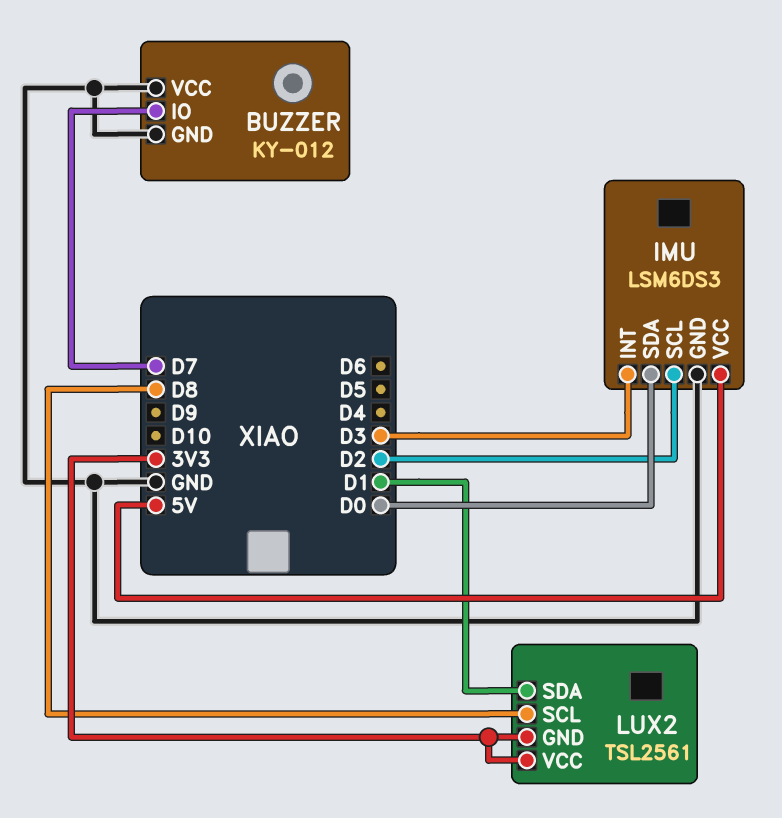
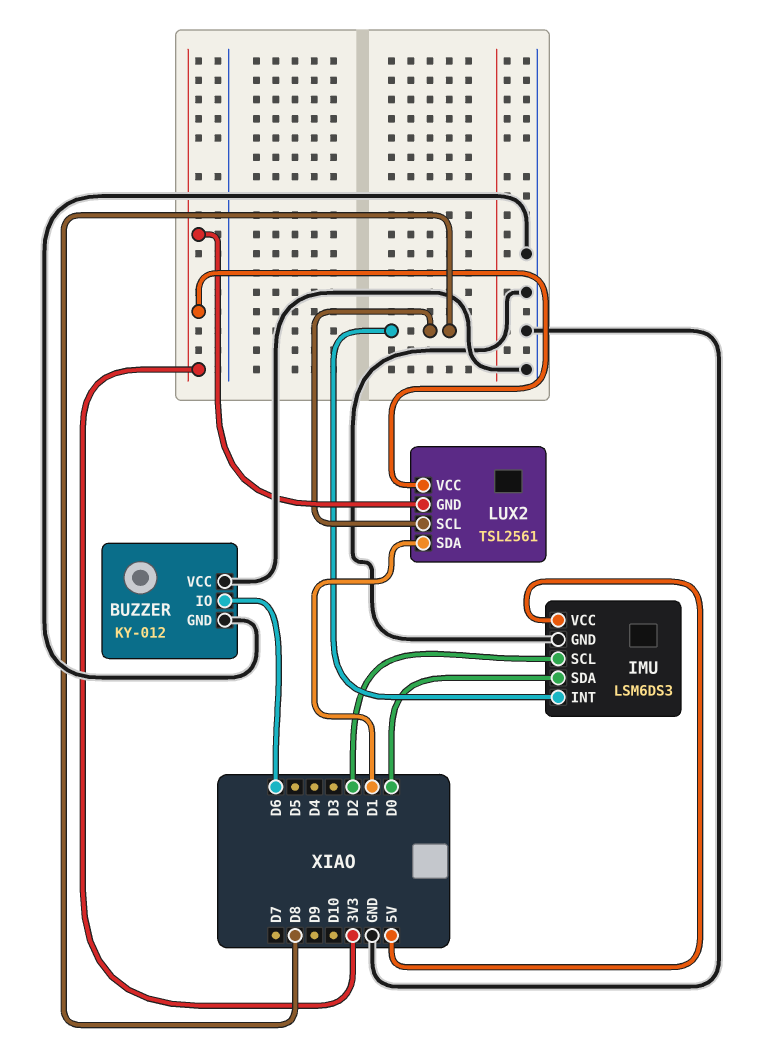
BUZZER pin IO: D7 -> D6
IMU pin INT: D3 -> D8

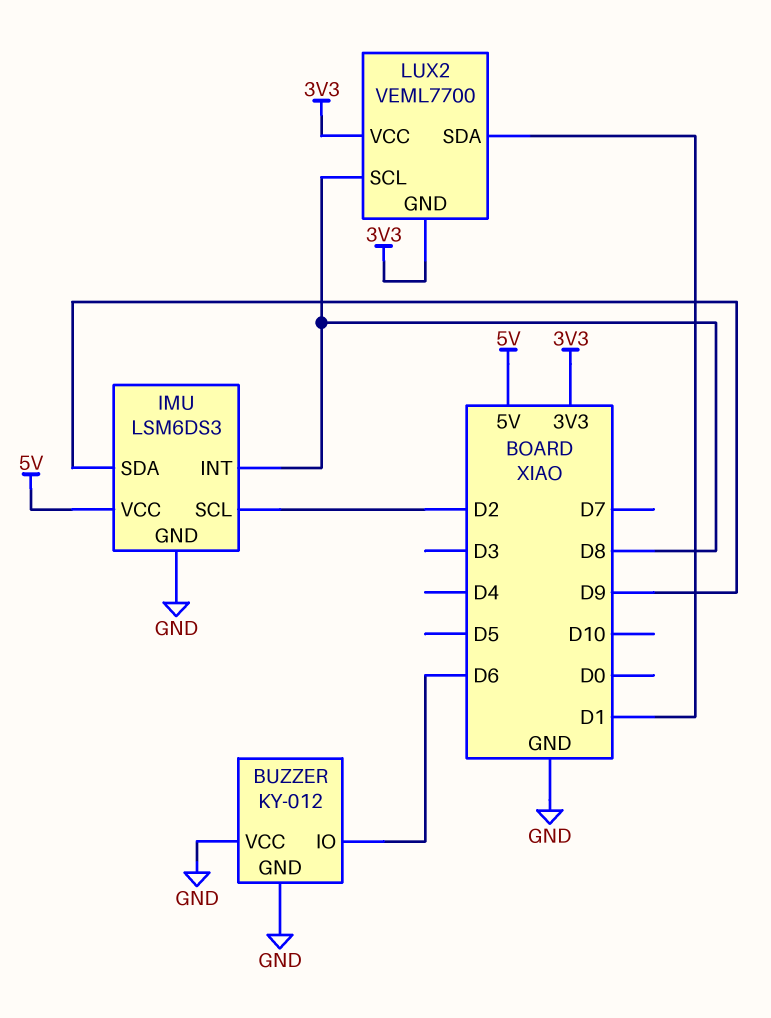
IMU pin SDA: D0 -> D9
LUX2: TSL2561 -> VEML7700

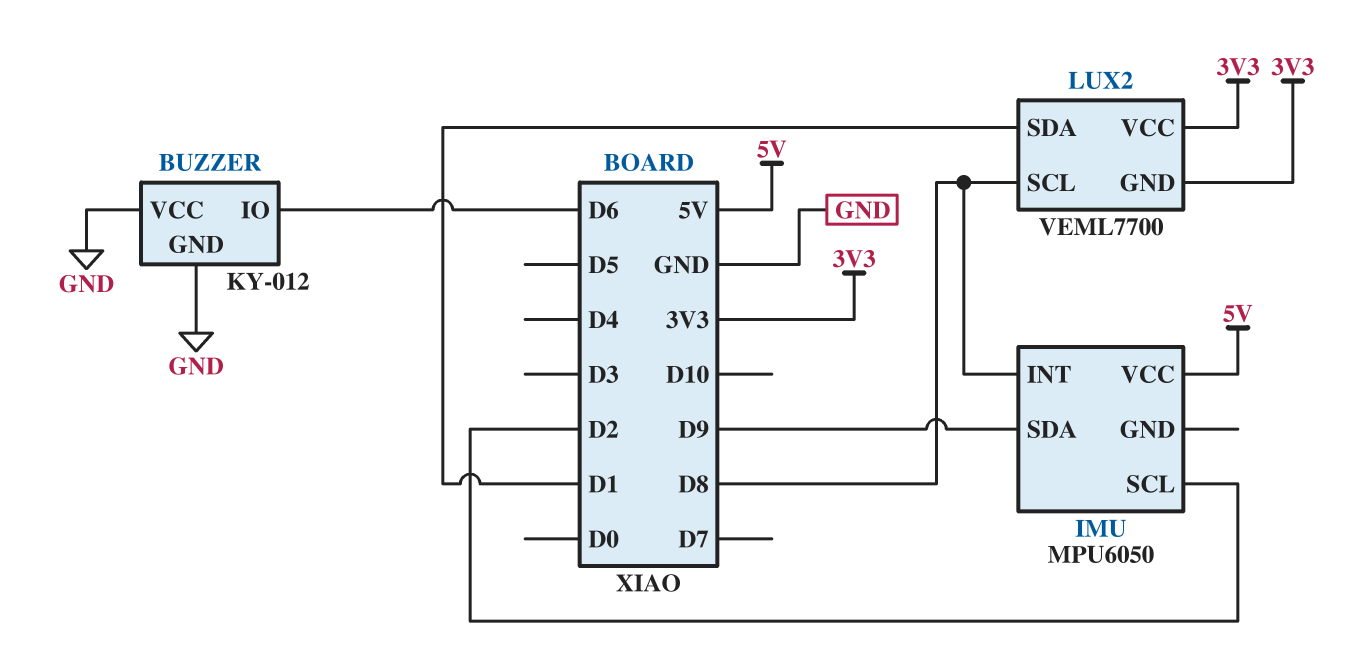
IMU: LSM6DS3 -> MPU6050
IMU pin GND: GND -> none

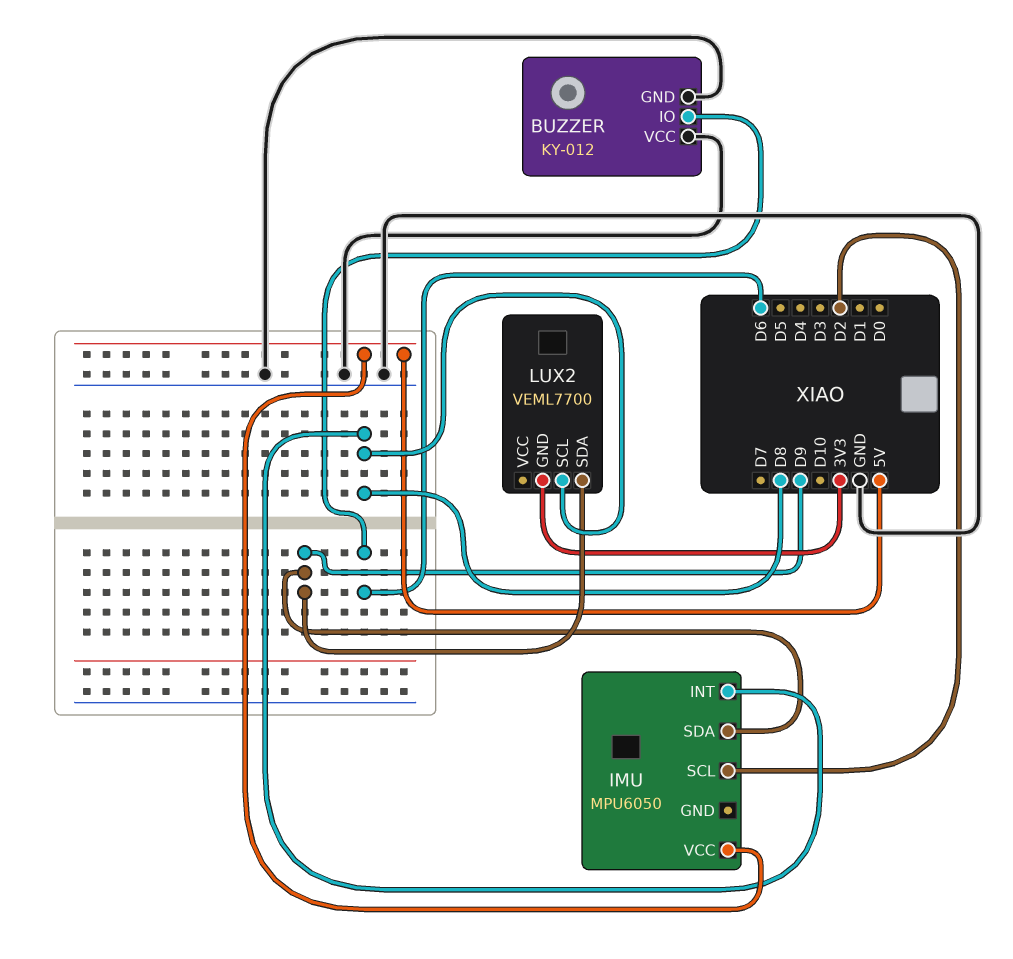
LUX2 pin SDA: D1 -> D9
LUX2 pin VCC: 3V3 -> none

